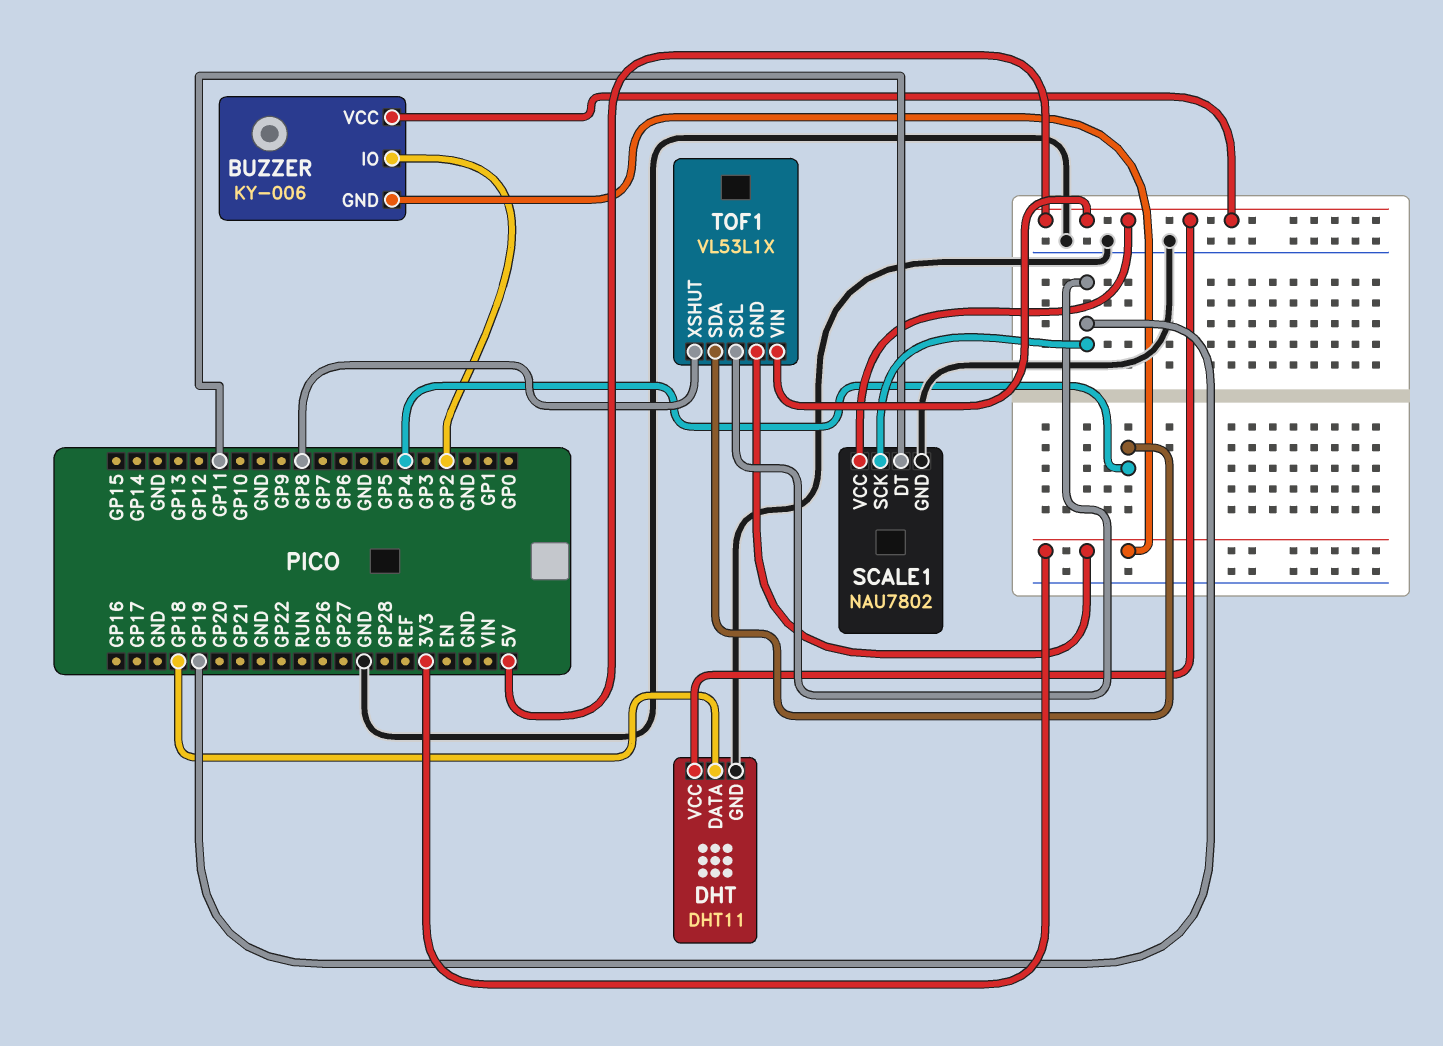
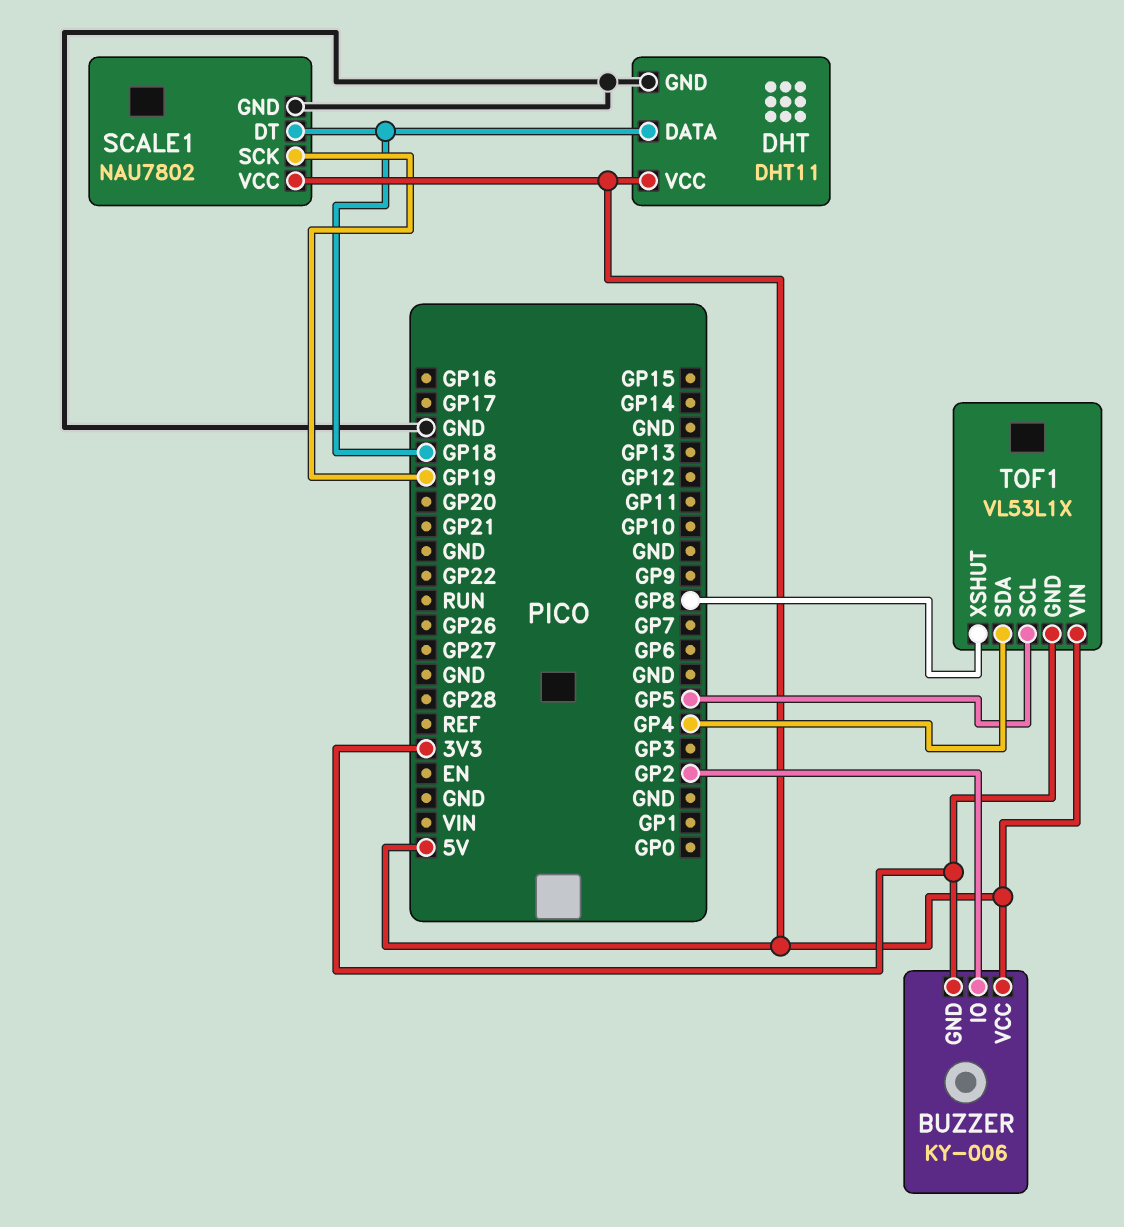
SCALE1 pin DT: GP11 -> GP18
TOF1 pin SCL: GP19 -> GP5

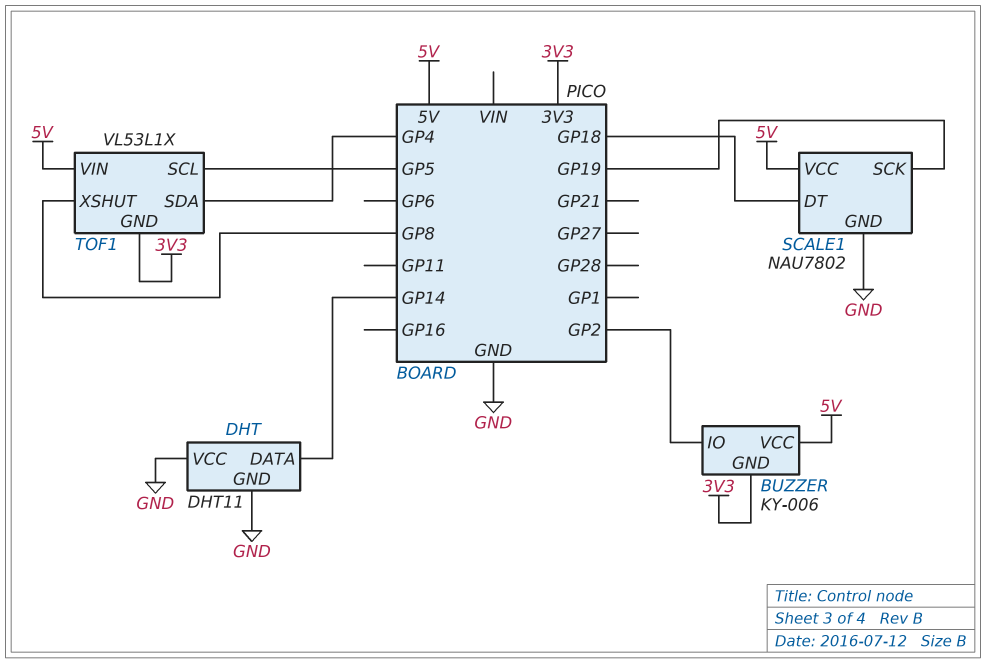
DHT pin DATA: GP18 -> GP14
DHT pin VCC: 5V -> GND

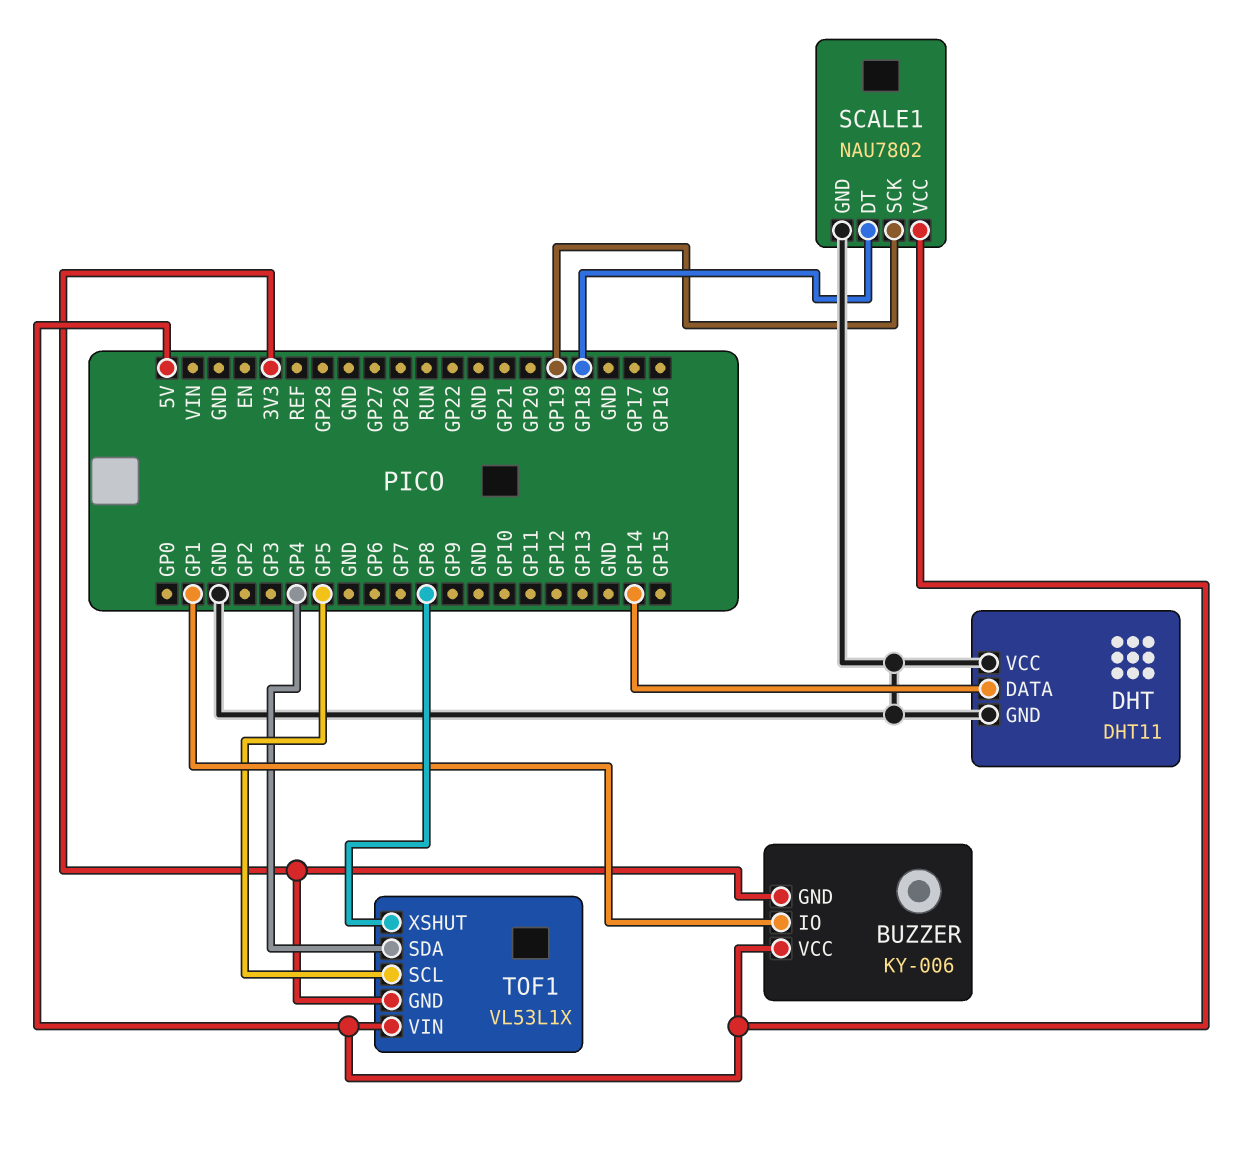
BUZZER pin IO: GP2 -> GP1

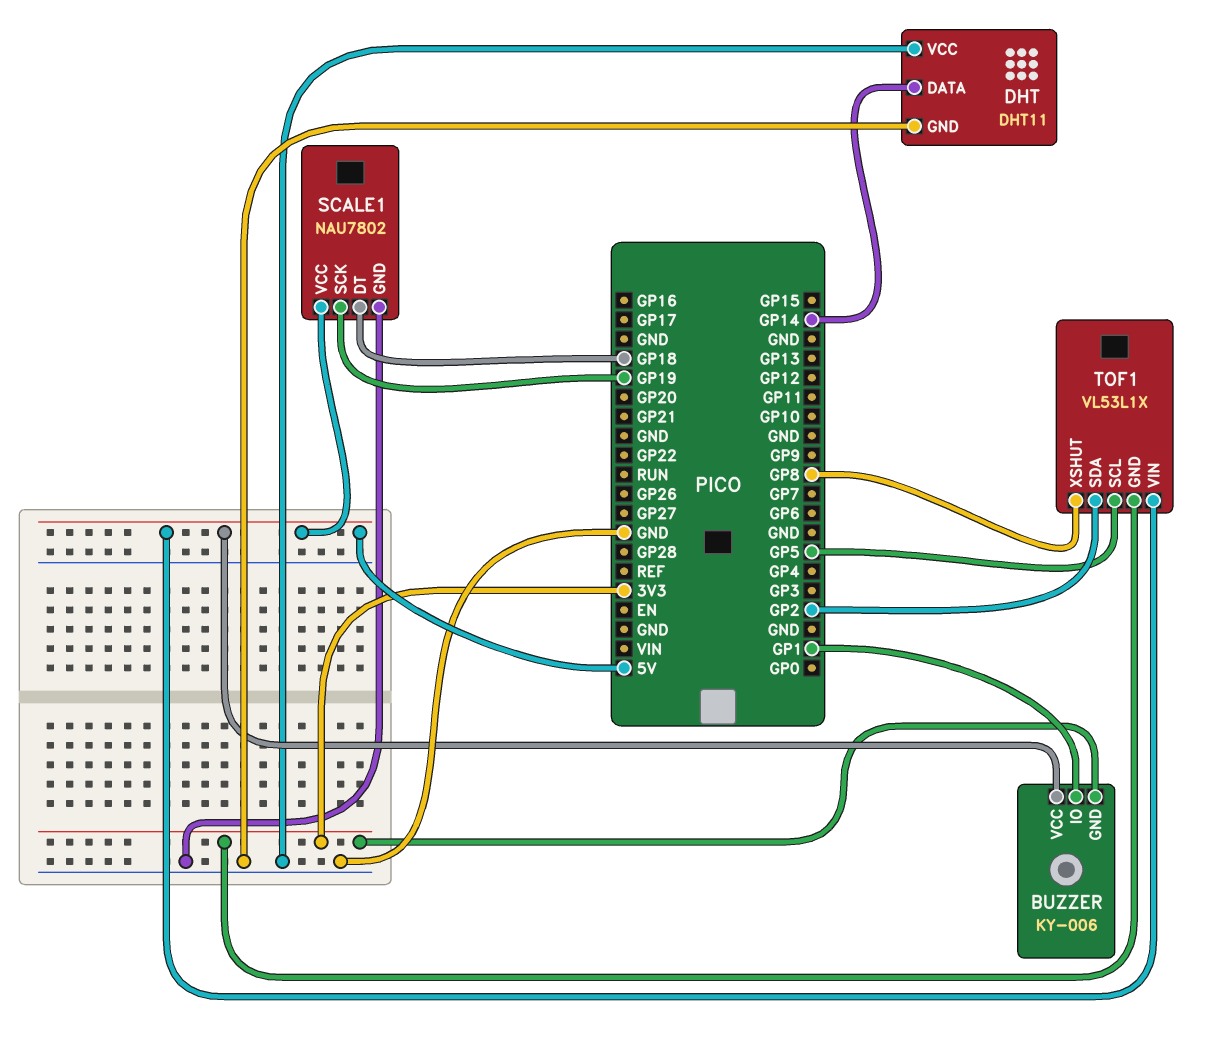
TOF1 pin SDA: GP4 -> GP2

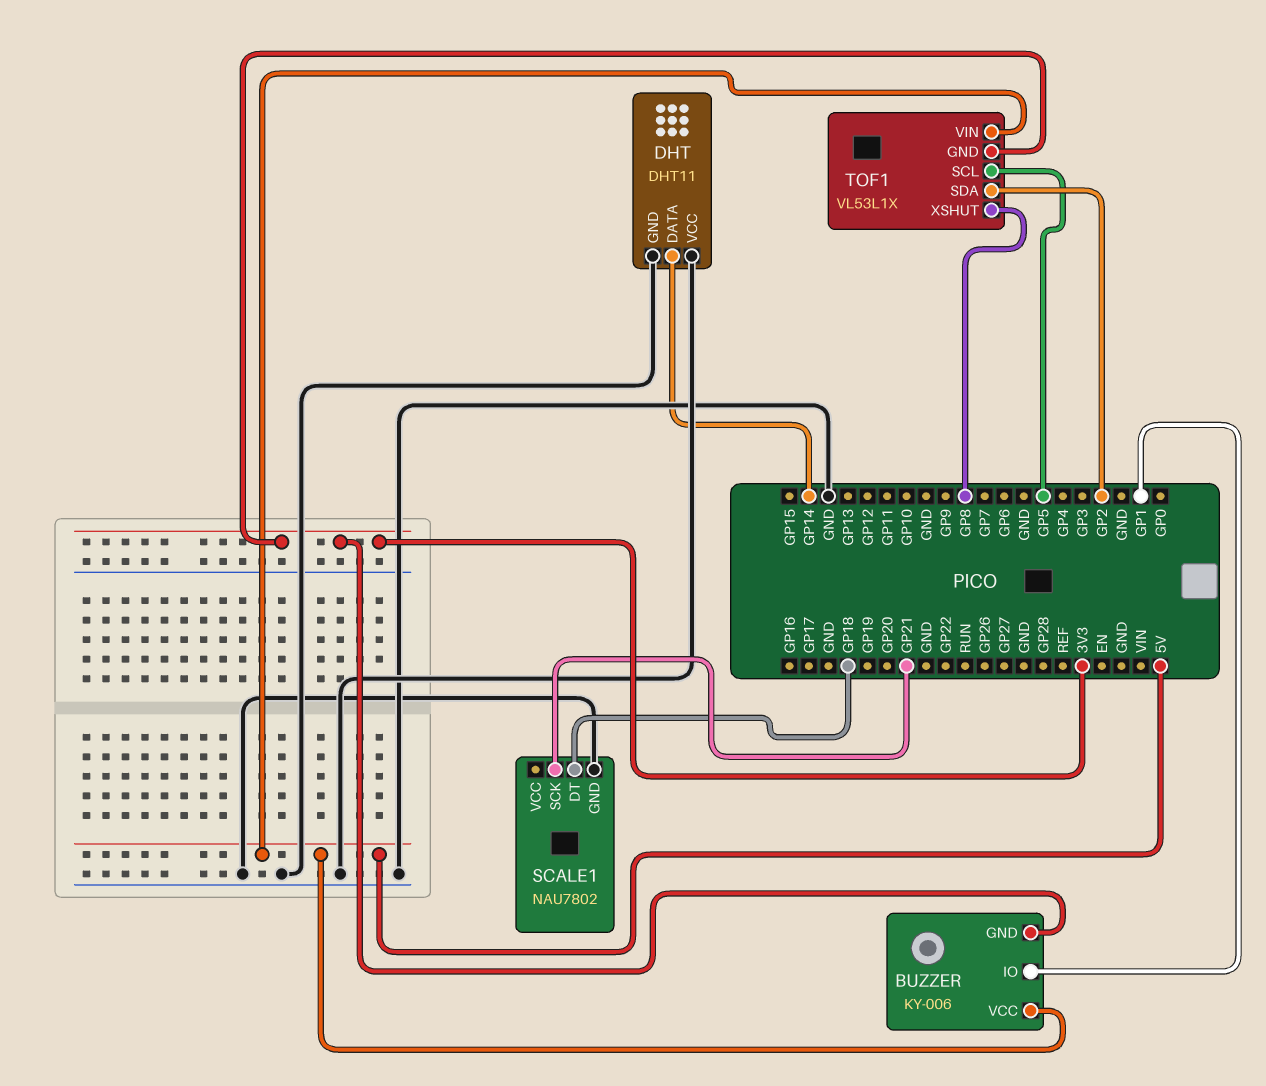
SCALE1 pin SCK: GP19 -> GP21
SCALE1 pin VCC: 5V -> none

